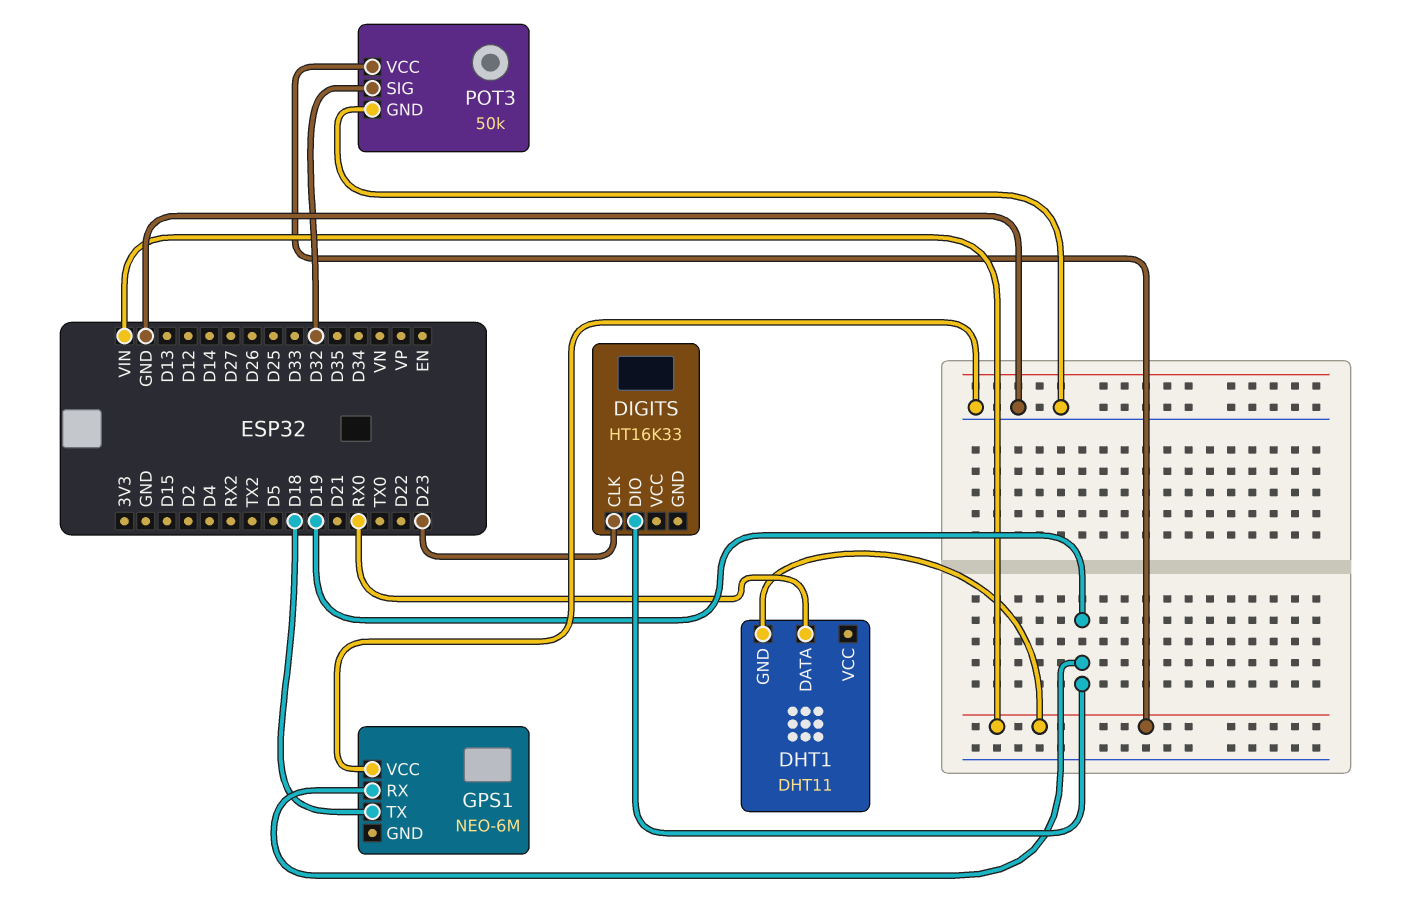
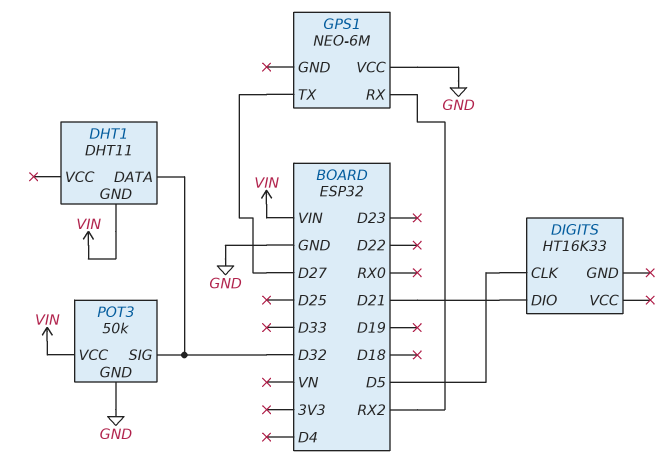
DHT1 pin DATA: RX0 -> D32
DIGITS pin CLK: D23 -> D5
DIGITS pin DIO: D19 -> D21
GPS1 pin RX: D19 -> RX2
GPS1 pin TX: D18 -> D27

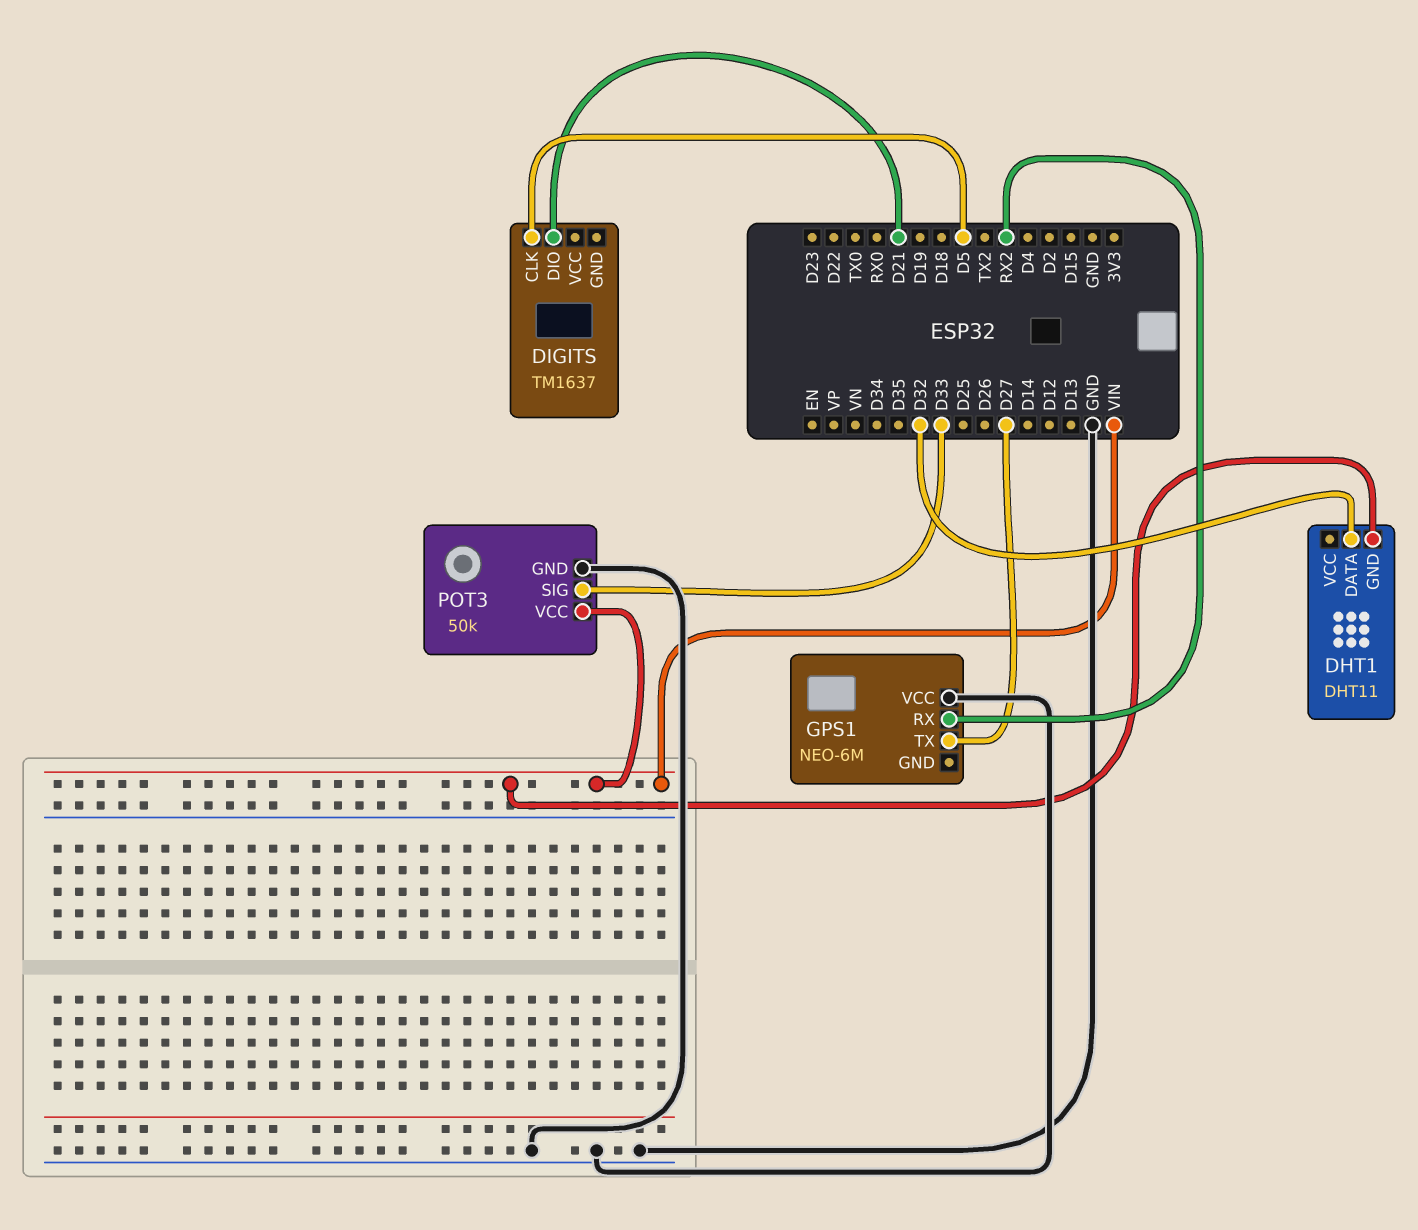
DIGITS: HT16K33 -> TM1637
POT3 pin SIG: D32 -> D33

